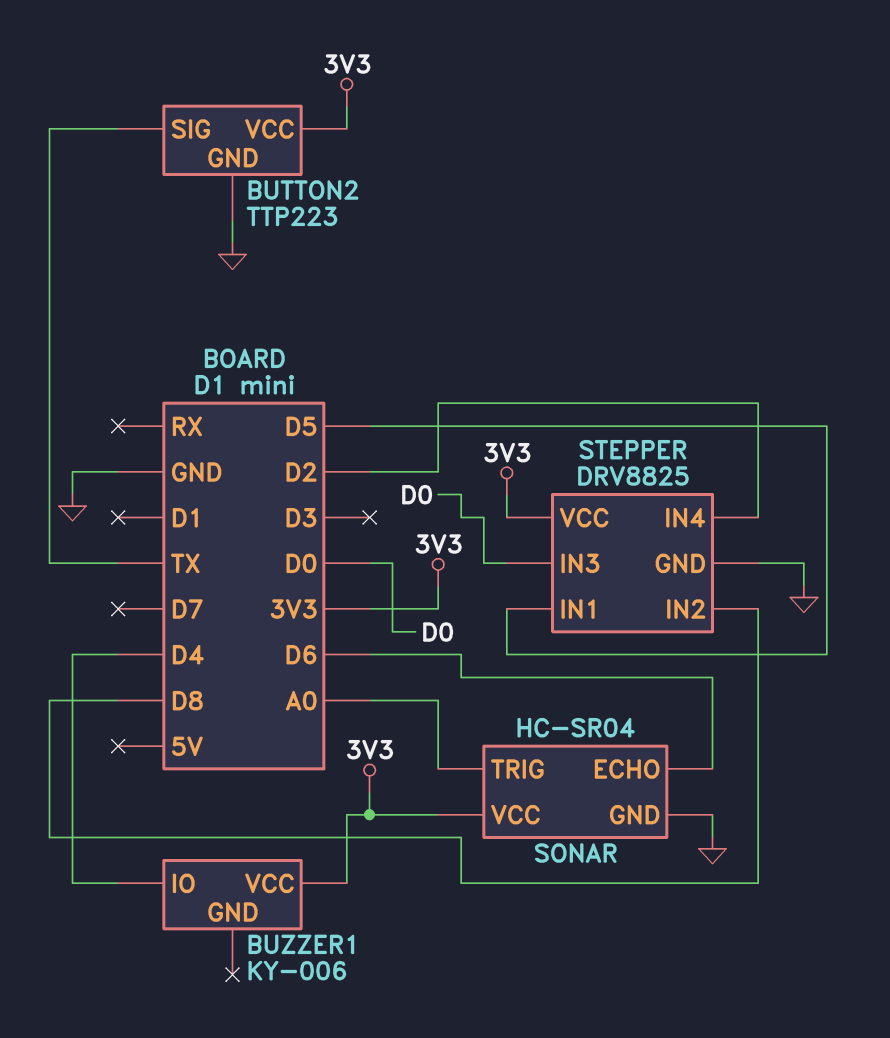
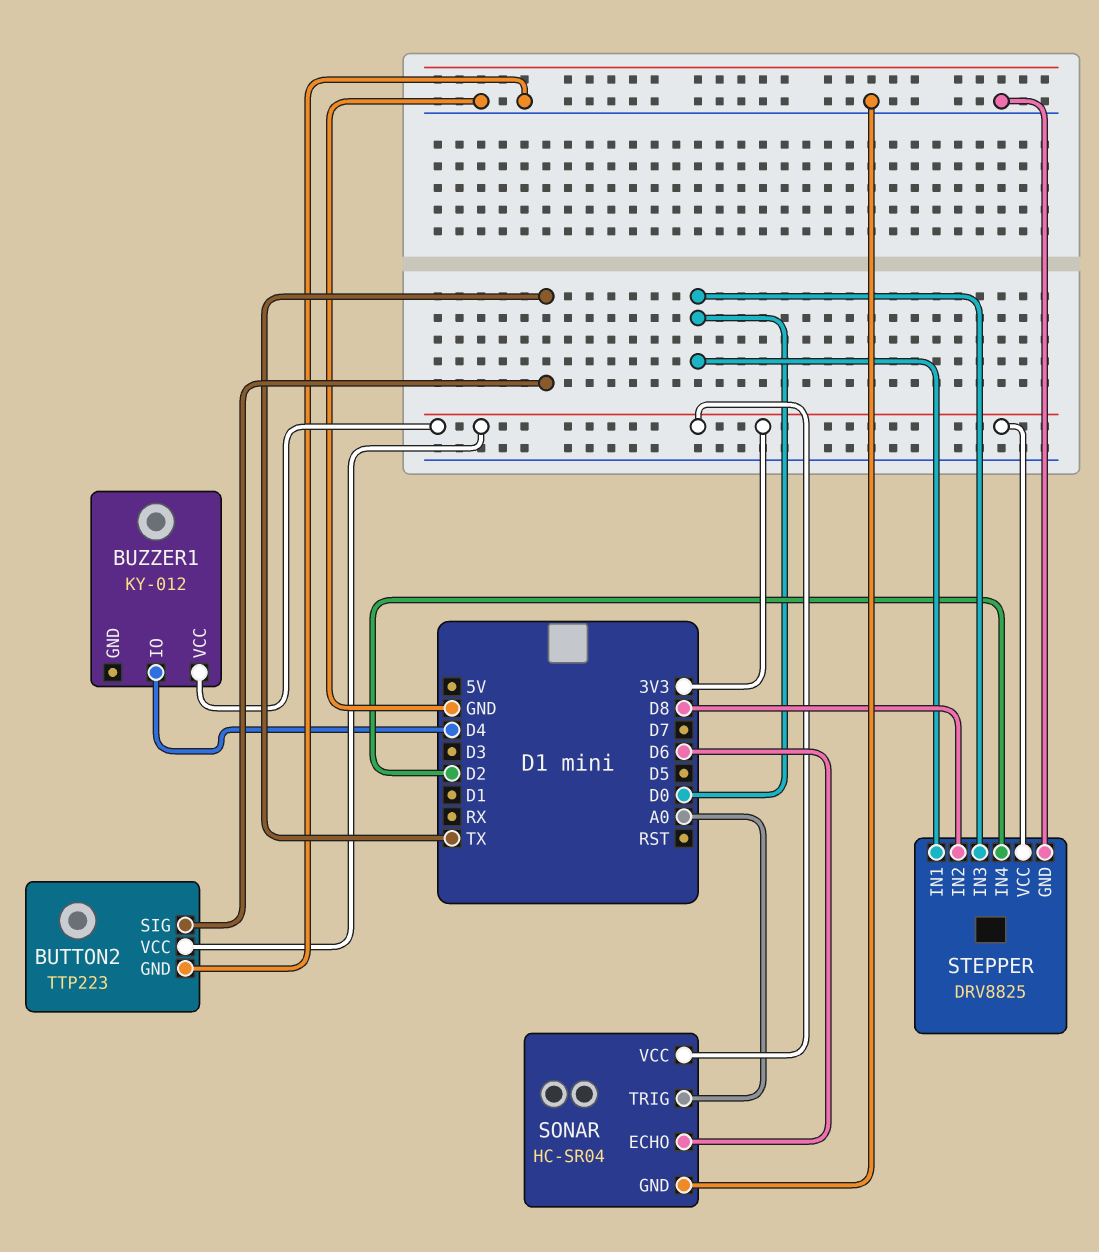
BUZZER1: KY-006 -> KY-012
STEPPER pin IN1: D5 -> D0

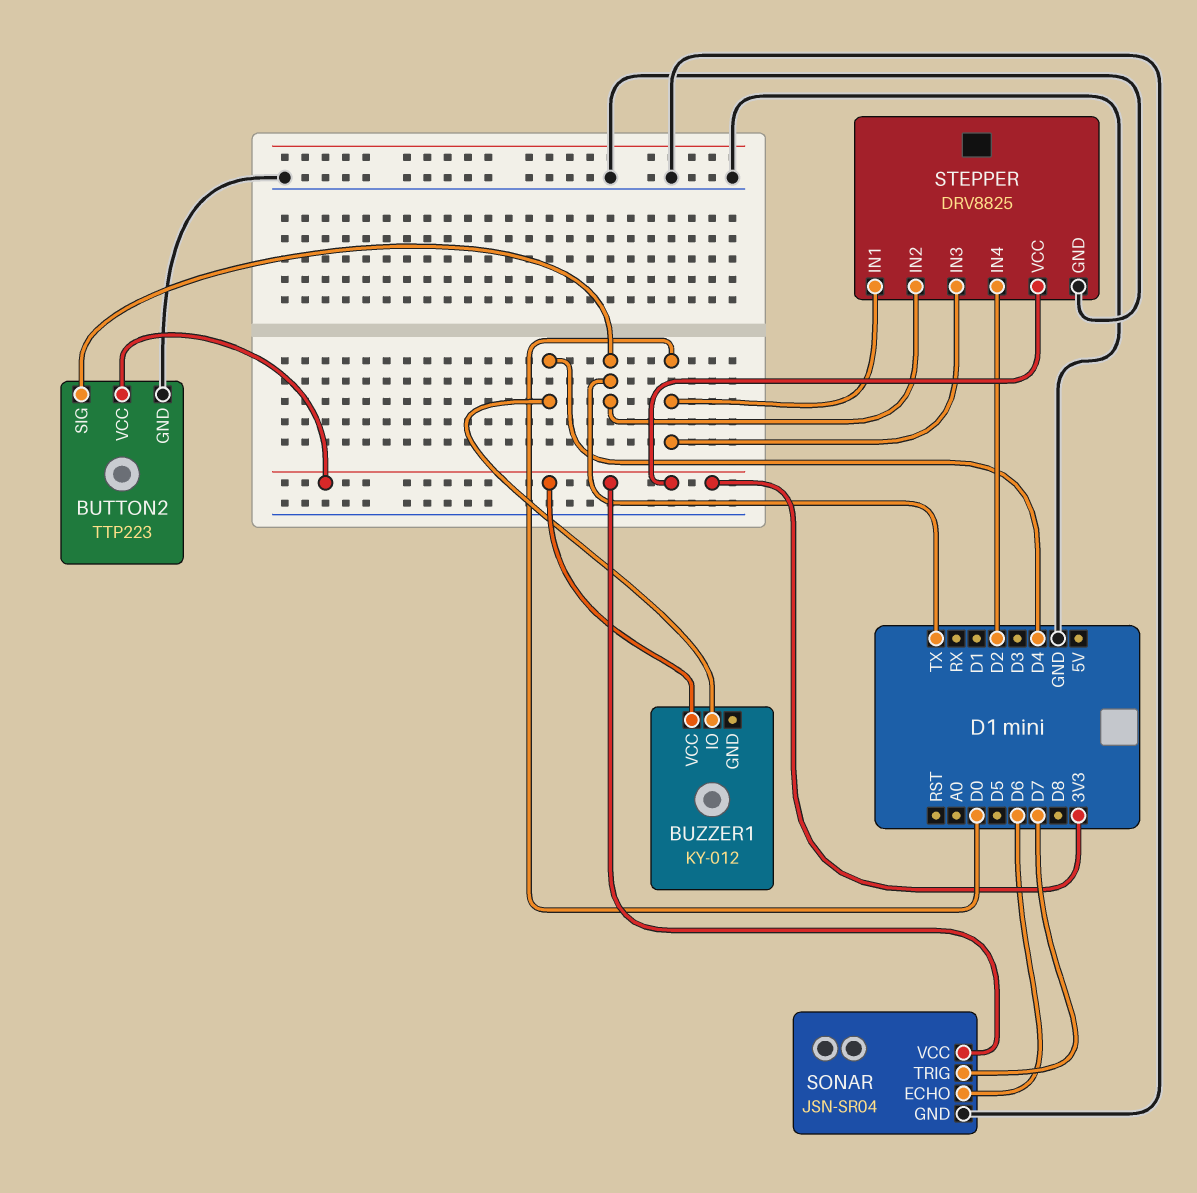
SONAR: HC-SR04 -> JSN-SR04
SONAR pin TRIG: A0 -> D7
STEPPER pin IN2: D8 -> TX

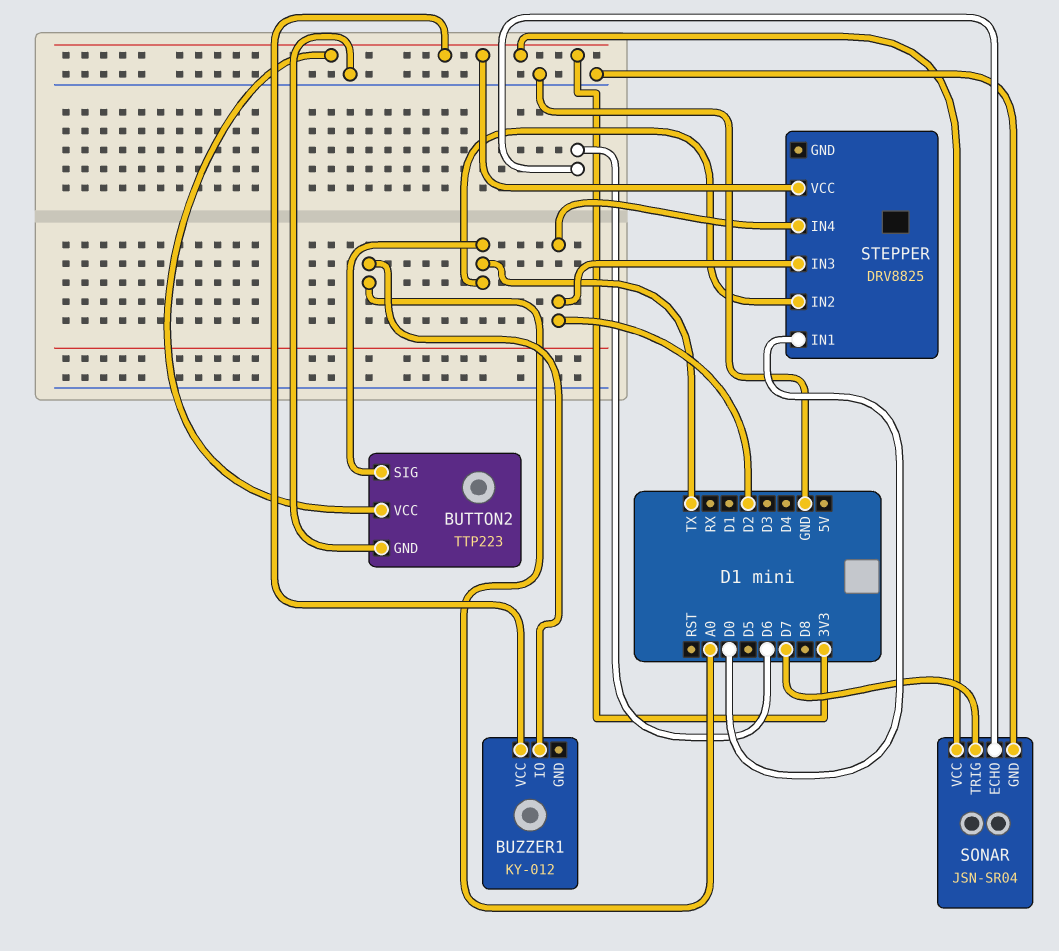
BUZZER1 pin IO: D4 -> A0
STEPPER pin GND: GND -> none
STEPPER pin IN3: D0 -> D2

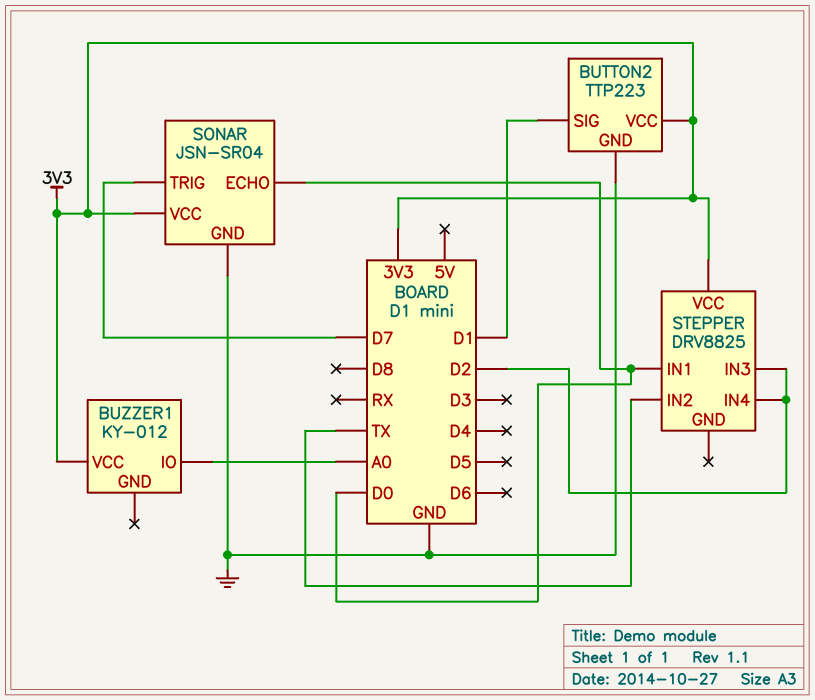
BUTTON2 pin SIG: TX -> D1
SONAR pin ECHO: D6 -> D0

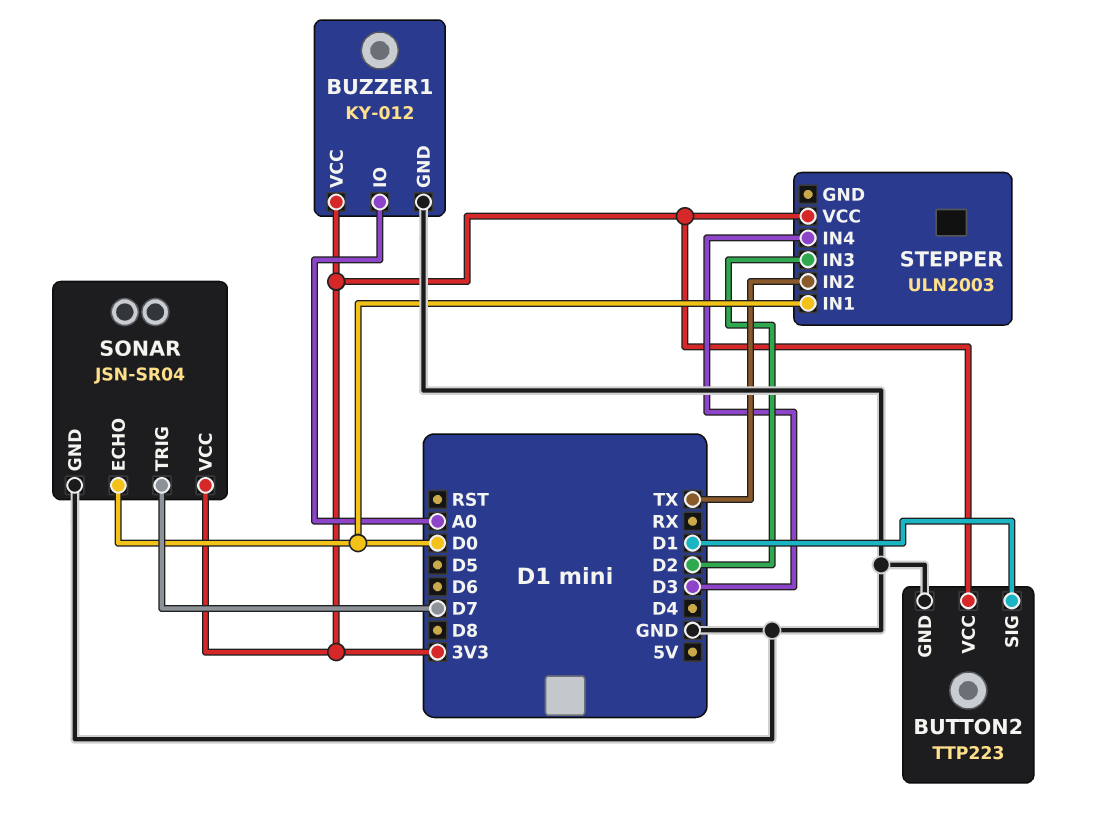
BUZZER1 pin GND: none -> GND
STEPPER: DRV8825 -> ULN2003
STEPPER pin IN4: D2 -> D3

